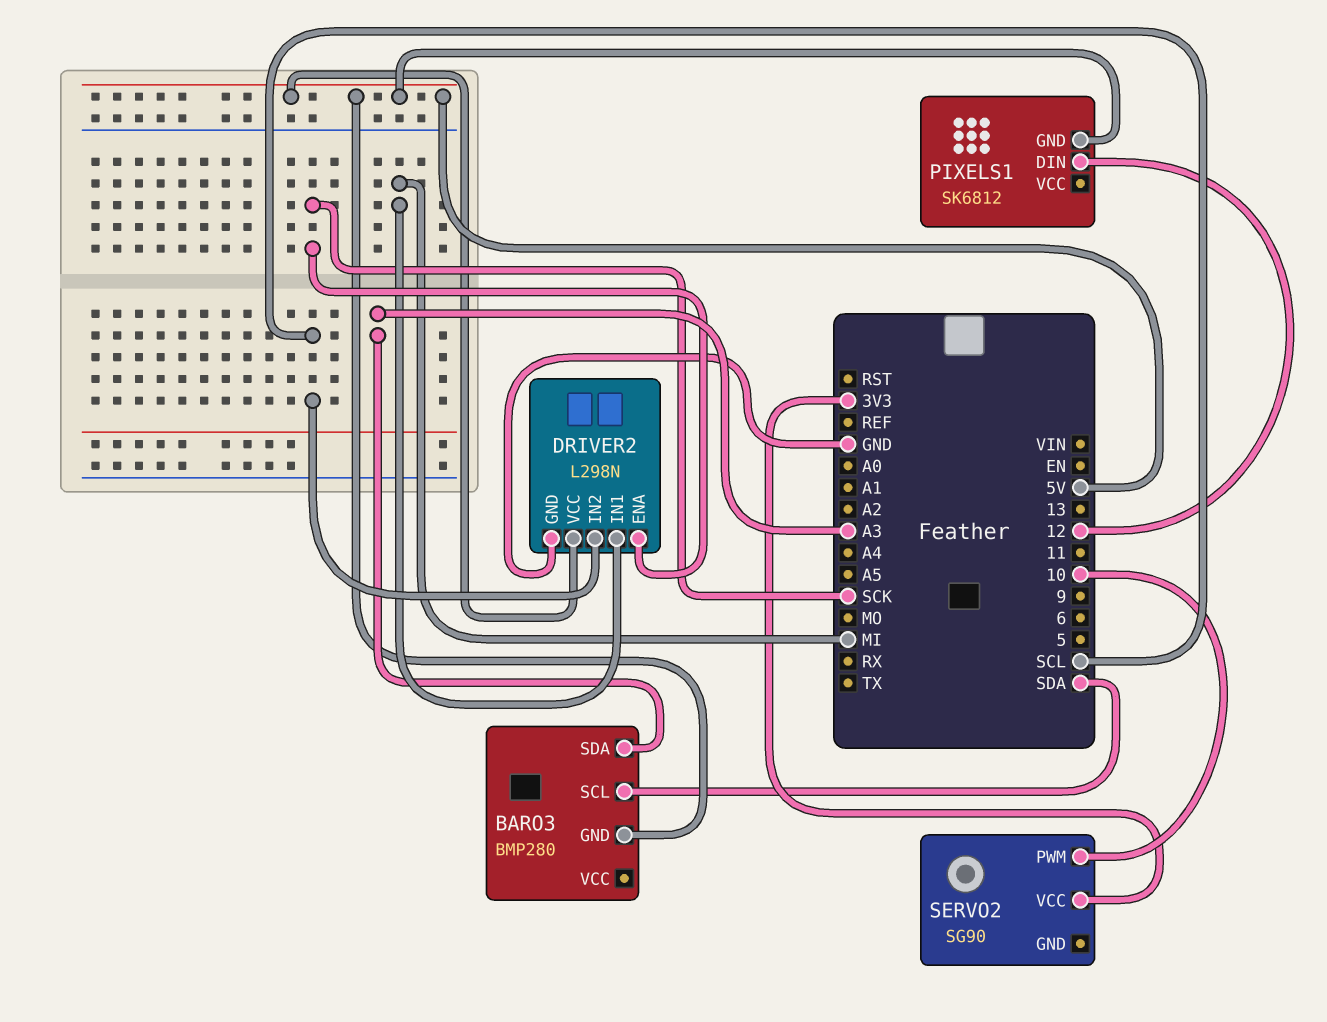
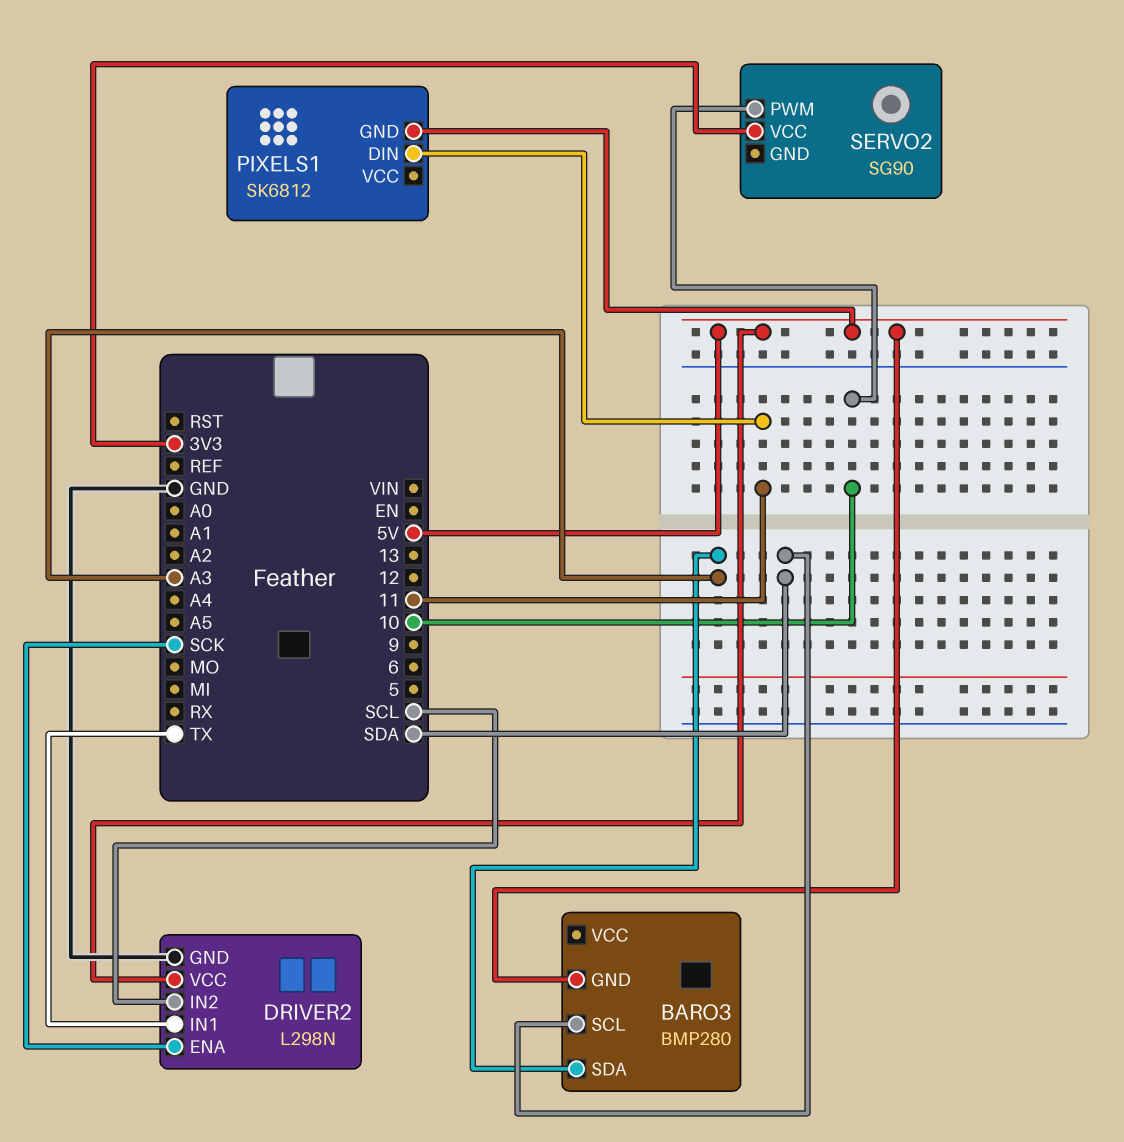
DRIVER2 pin IN1: MI -> TX
PIXELS1 pin DIN: 12 -> 11

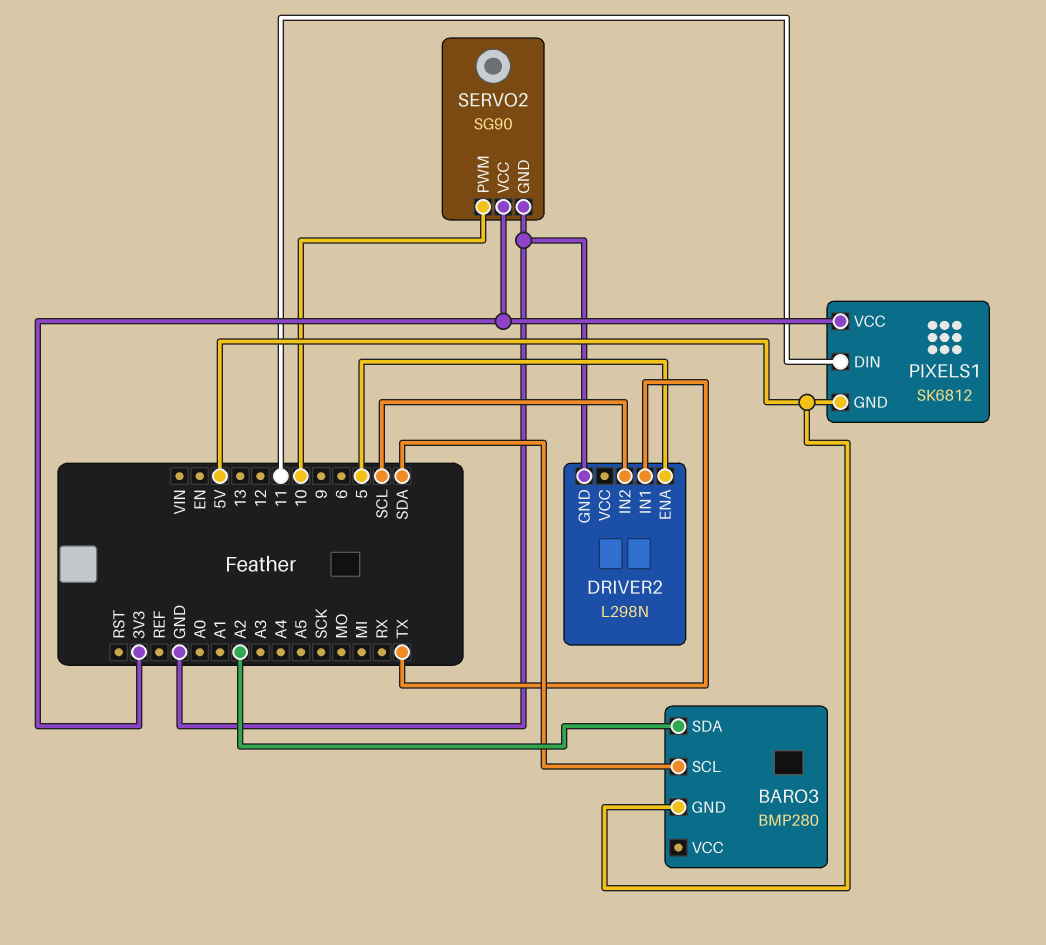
BARO3 pin SDA: A3 -> A2
DRIVER2 pin ENA: SCK -> 5
DRIVER2 pin VCC: 5V -> none
PIXELS1 pin VCC: none -> 3V3
SERVO2 pin GND: none -> GND

